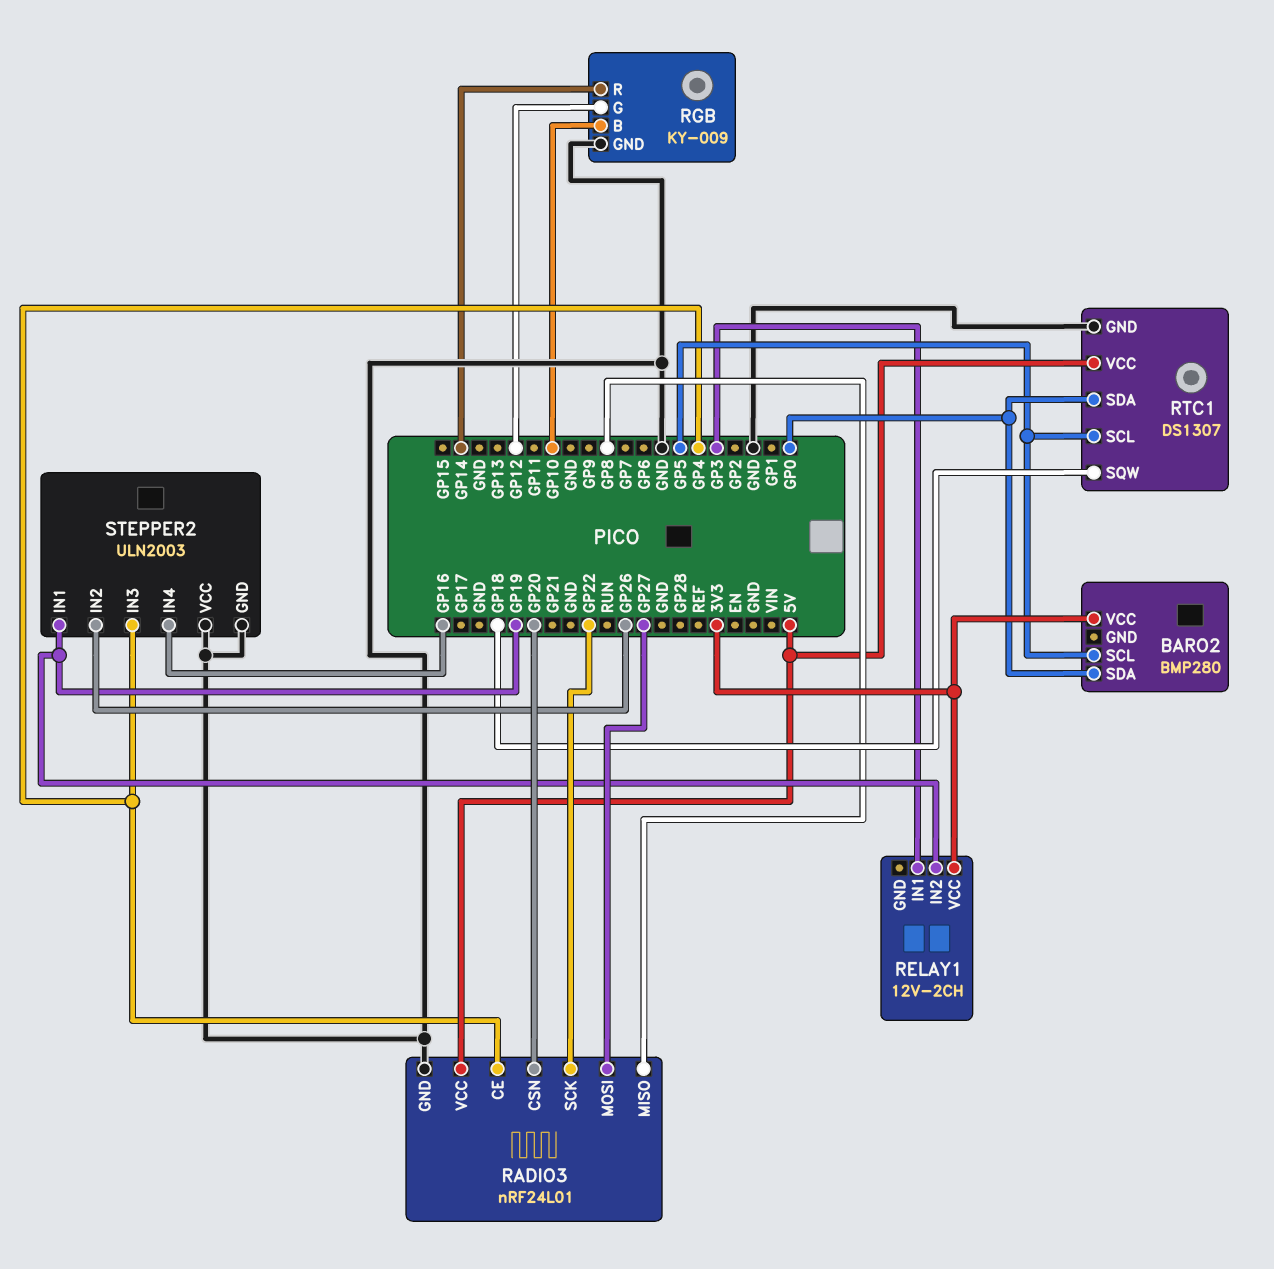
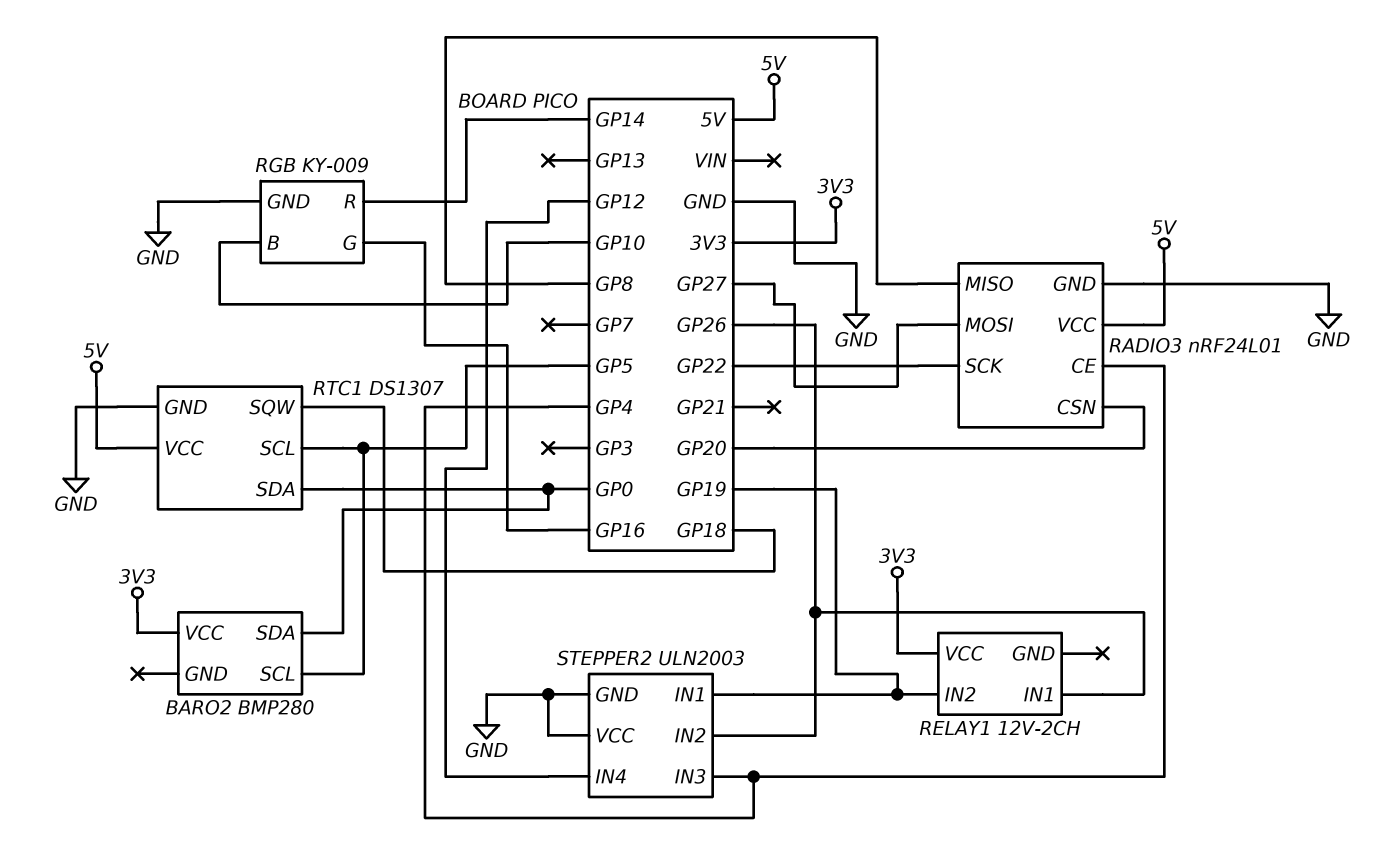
RELAY1 pin IN1: GP3 -> GP26
RGB pin G: GP12 -> GP16
STEPPER2 pin IN4: GP16 -> GP12

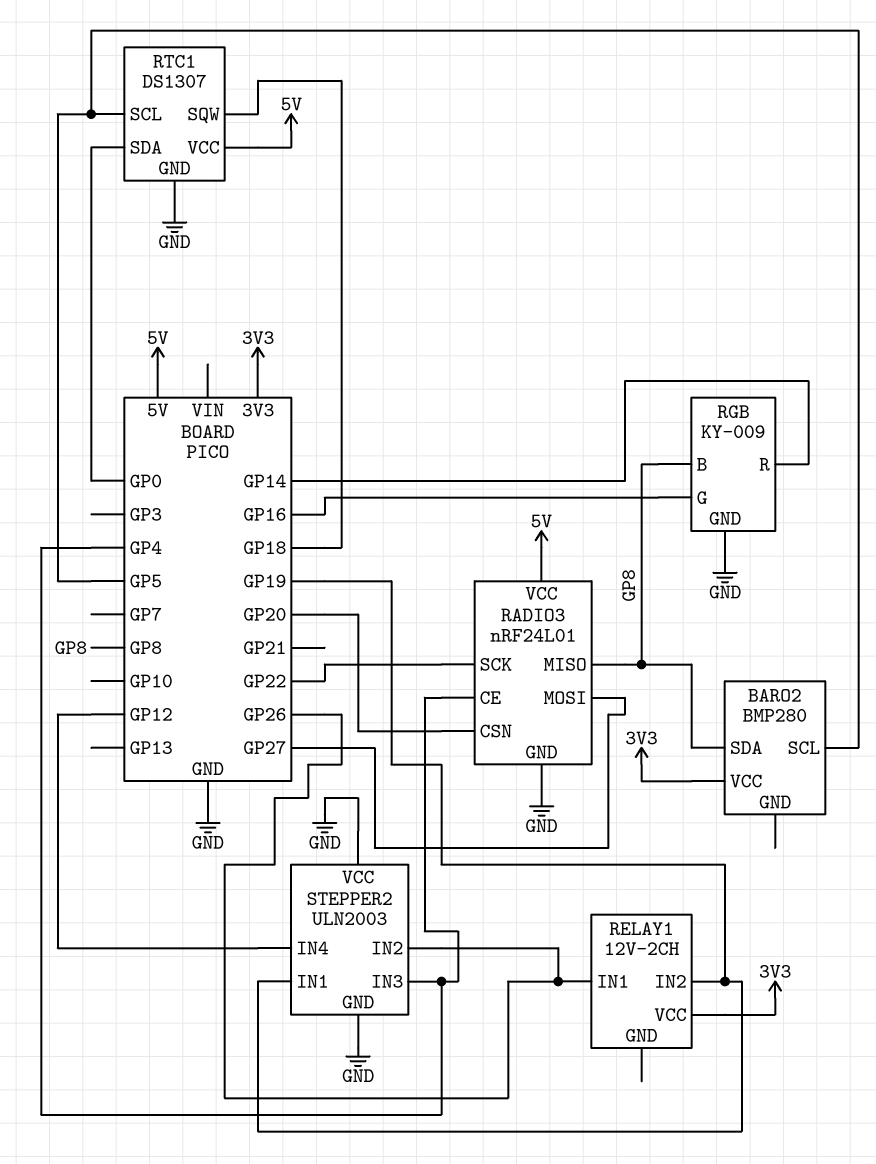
BARO2 pin SDA: GP0 -> GP8
RGB pin B: GP10 -> GP8

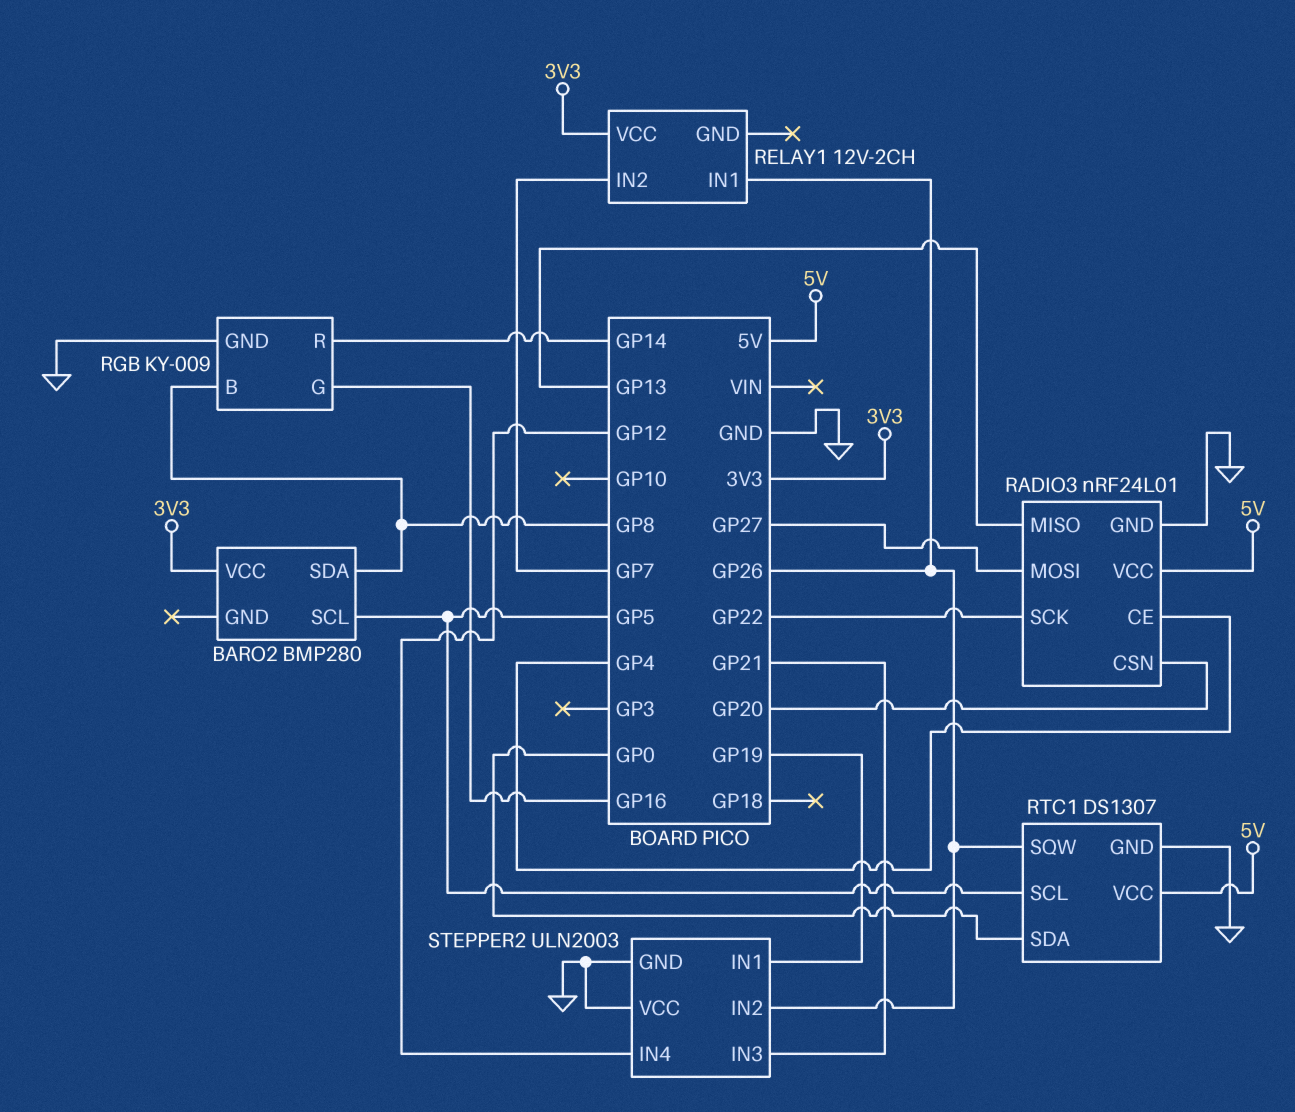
RADIO3 pin MISO: GP8 -> GP13
RELAY1 pin IN2: GP19 -> GP7
RTC1 pin SQW: GP18 -> GP26
STEPPER2 pin IN3: GP4 -> GP21

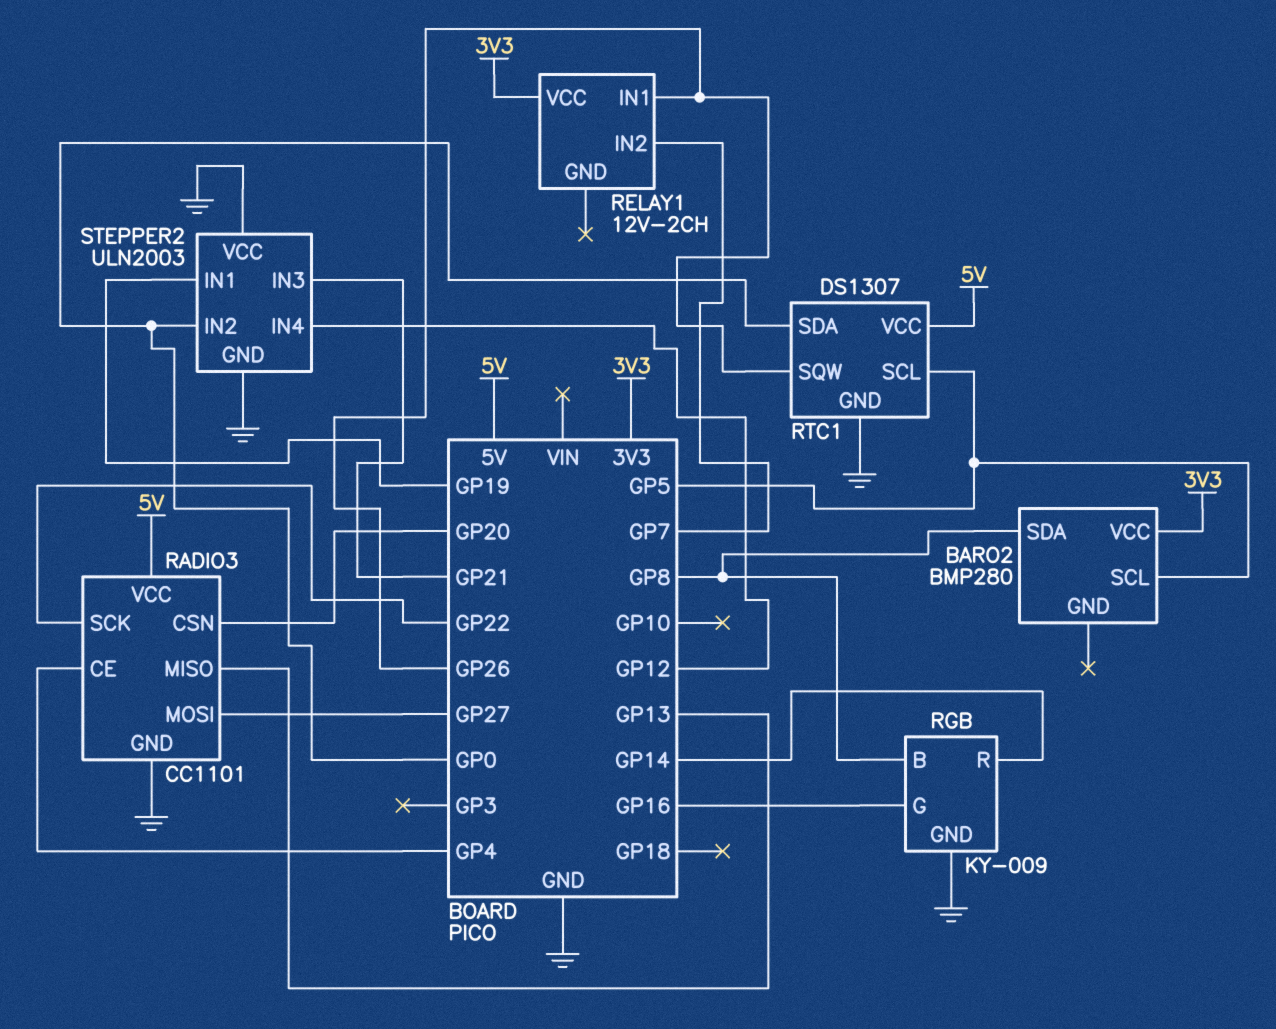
RADIO3: nRF24L01 -> CC1101
STEPPER2 pin IN2: GP26 -> GP0

